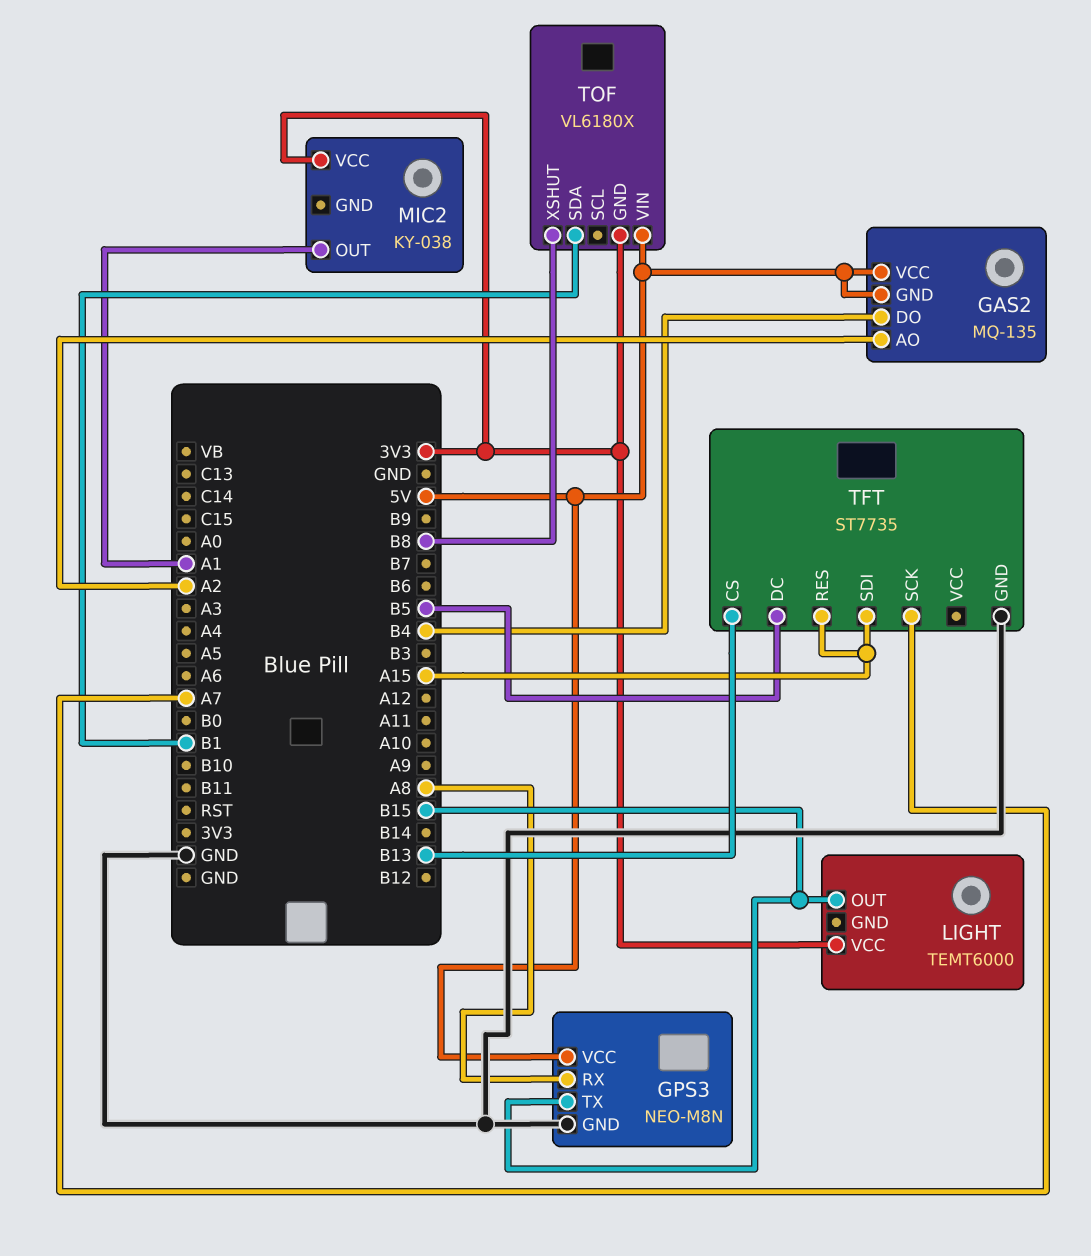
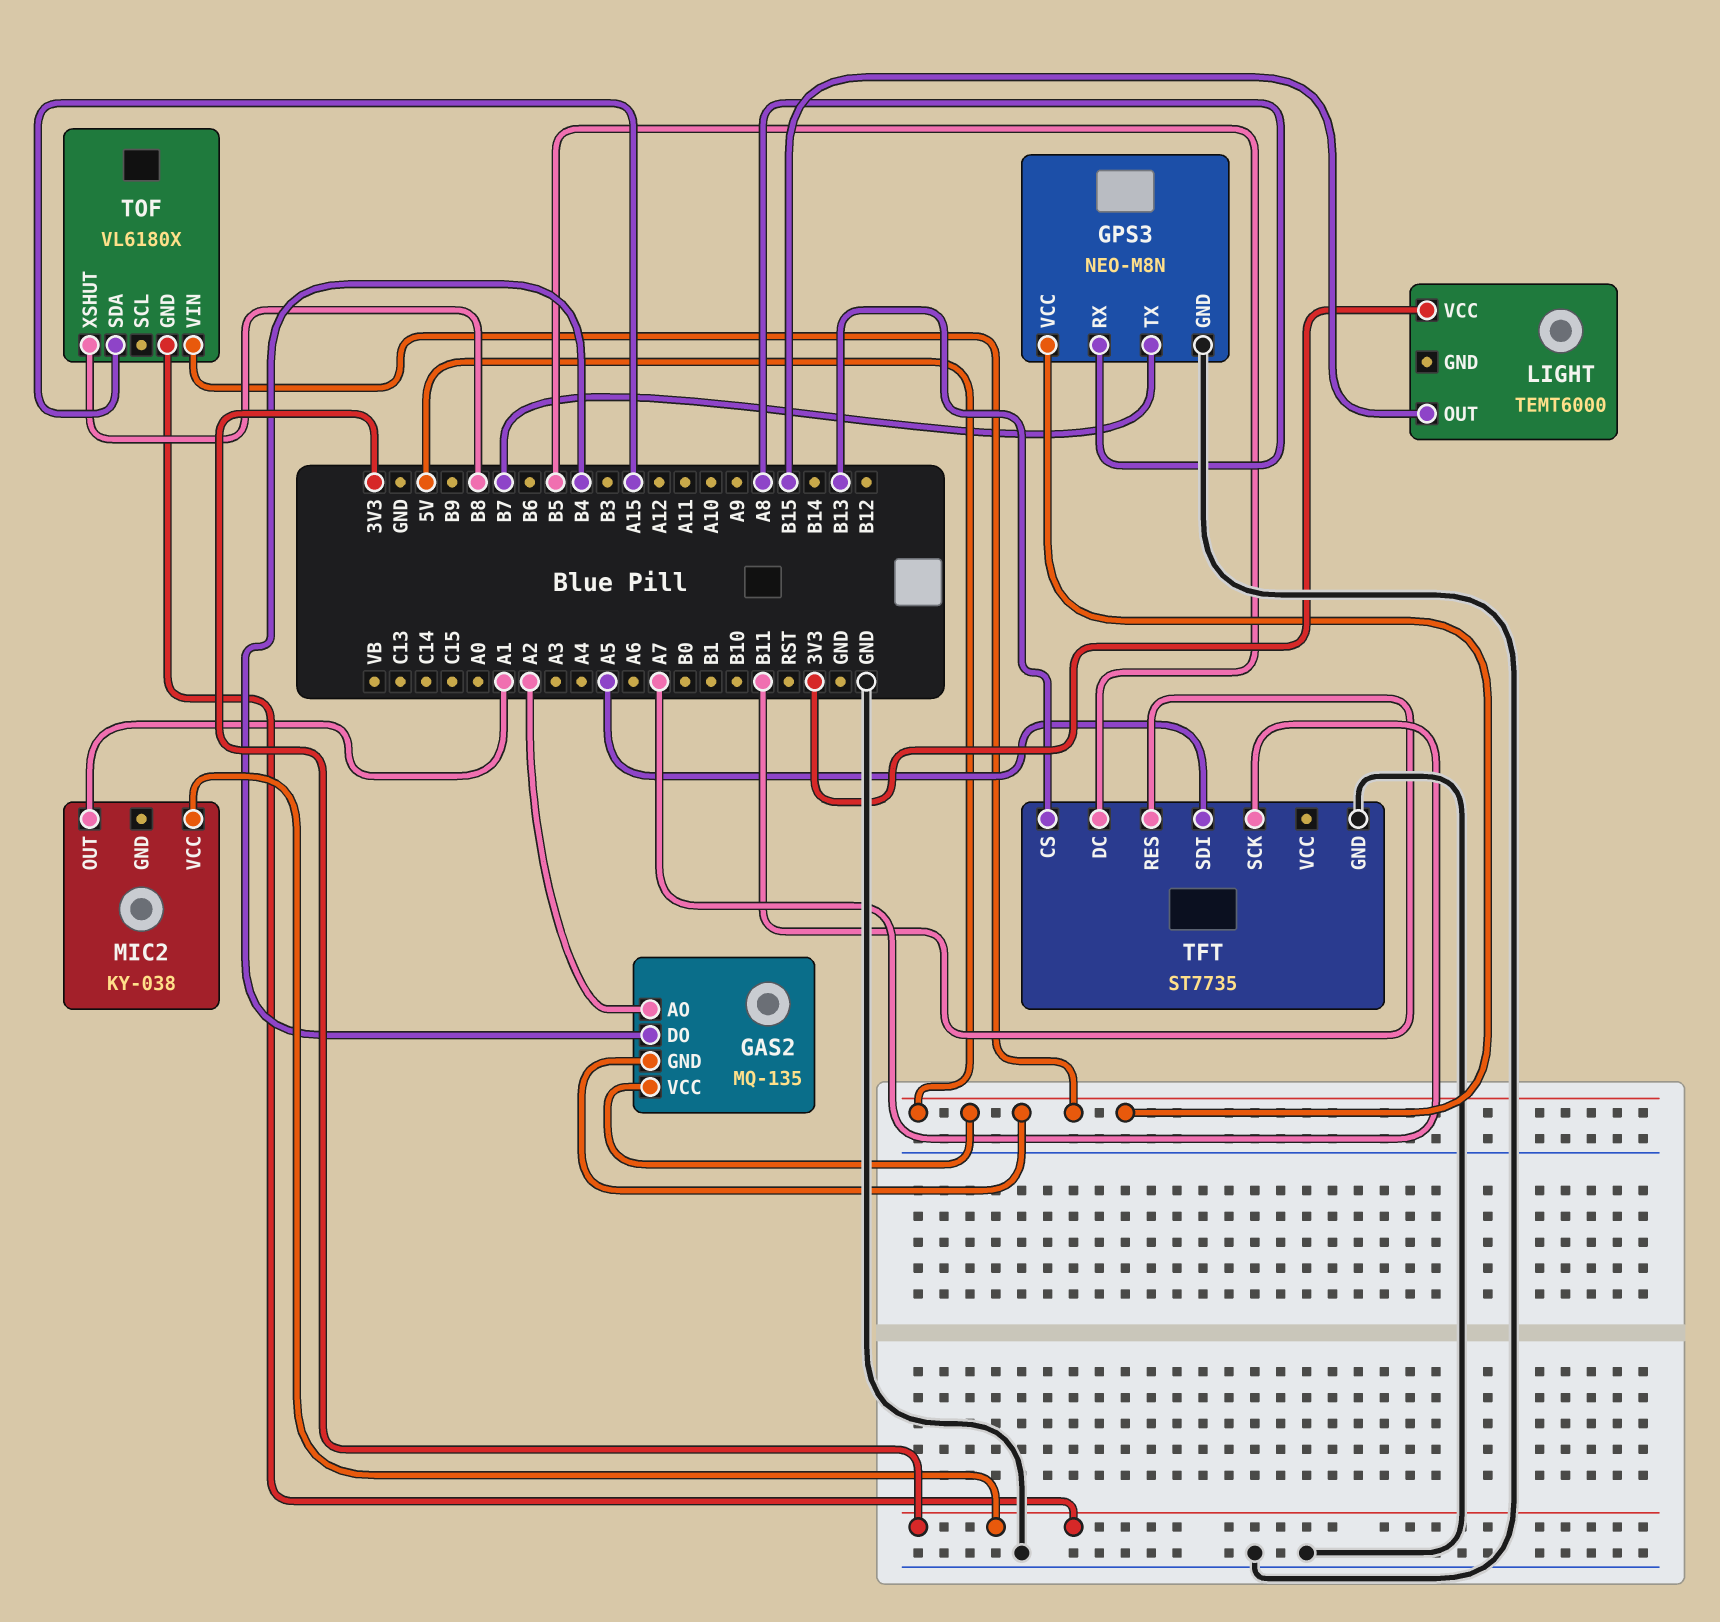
GPS3 pin TX: B15 -> B7
TFT pin RES: A15 -> B11
TFT pin SDI: A15 -> A5
TOF pin SDA: B1 -> A15

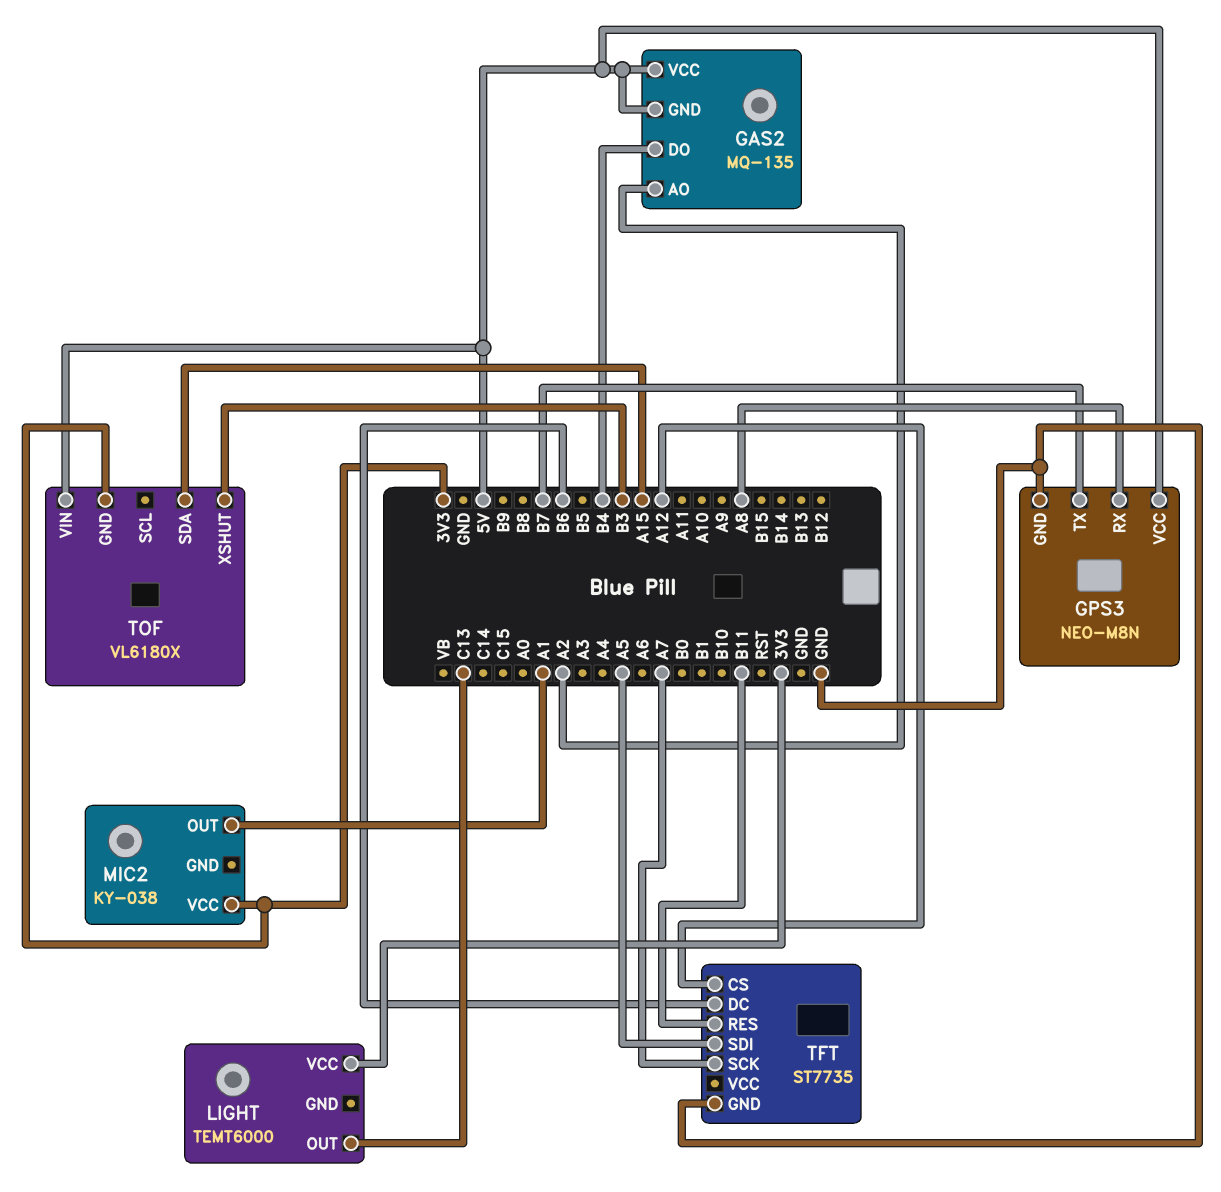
LIGHT pin OUT: B15 -> C13
TFT pin CS: B13 -> A12
TFT pin DC: B5 -> B6
TOF pin XSHUT: B8 -> B3

